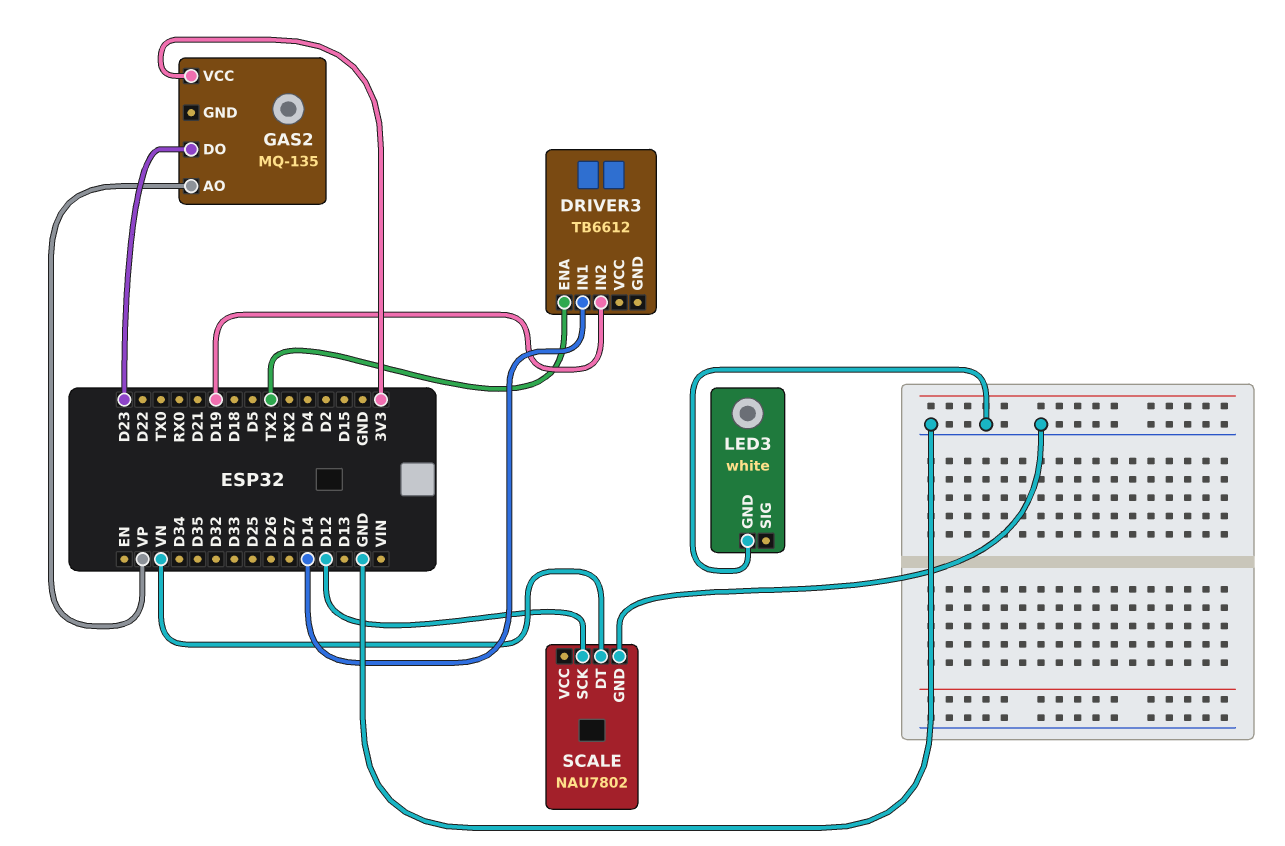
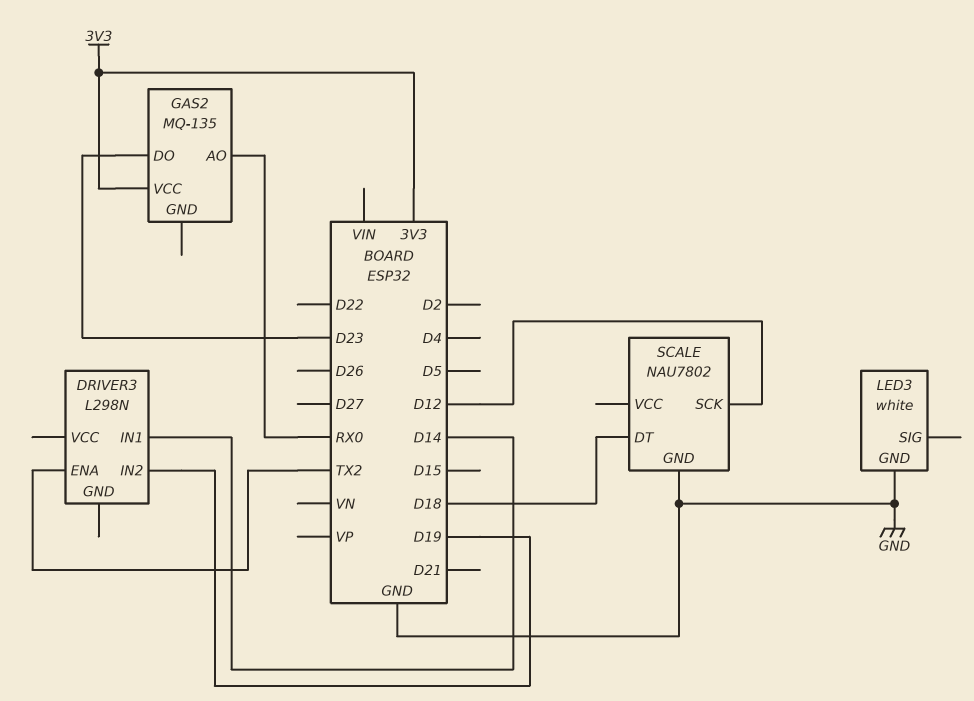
DRIVER3: TB6612 -> L298N
GAS2 pin AO: VP -> RX0
SCALE pin DT: VN -> D18

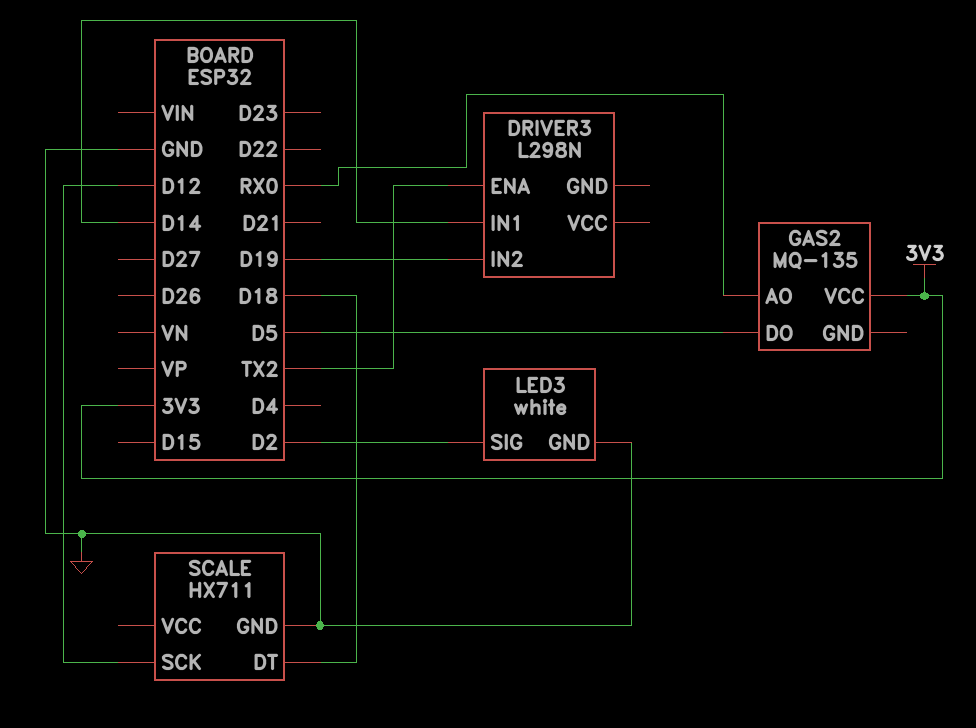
GAS2 pin DO: D23 -> D5
LED3 pin SIG: none -> D2
SCALE: NAU7802 -> HX711

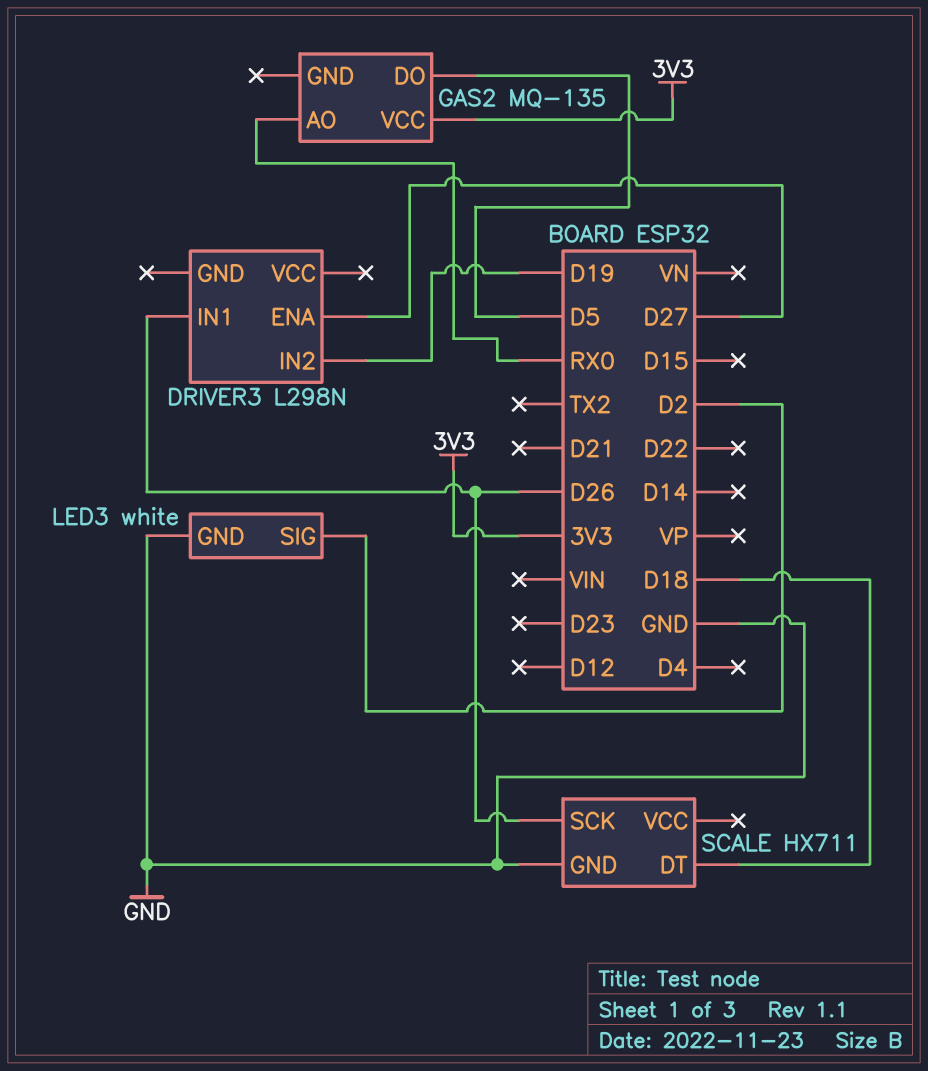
DRIVER3 pin ENA: TX2 -> D27
DRIVER3 pin IN1: D14 -> D26
SCALE pin SCK: D12 -> D26

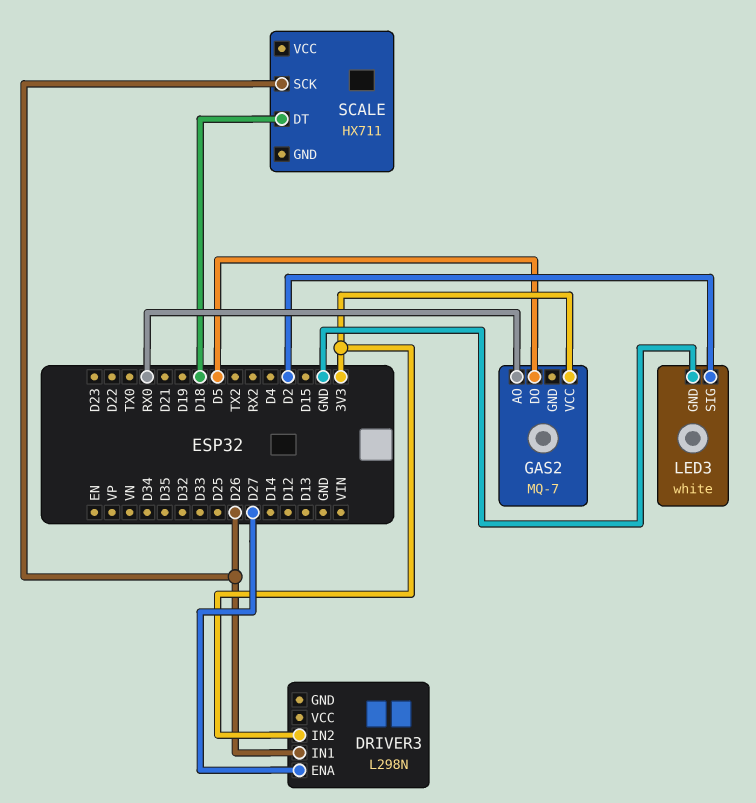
DRIVER3 pin IN2: D19 -> 3V3
GAS2: MQ-135 -> MQ-7
SCALE pin GND: GND -> none

